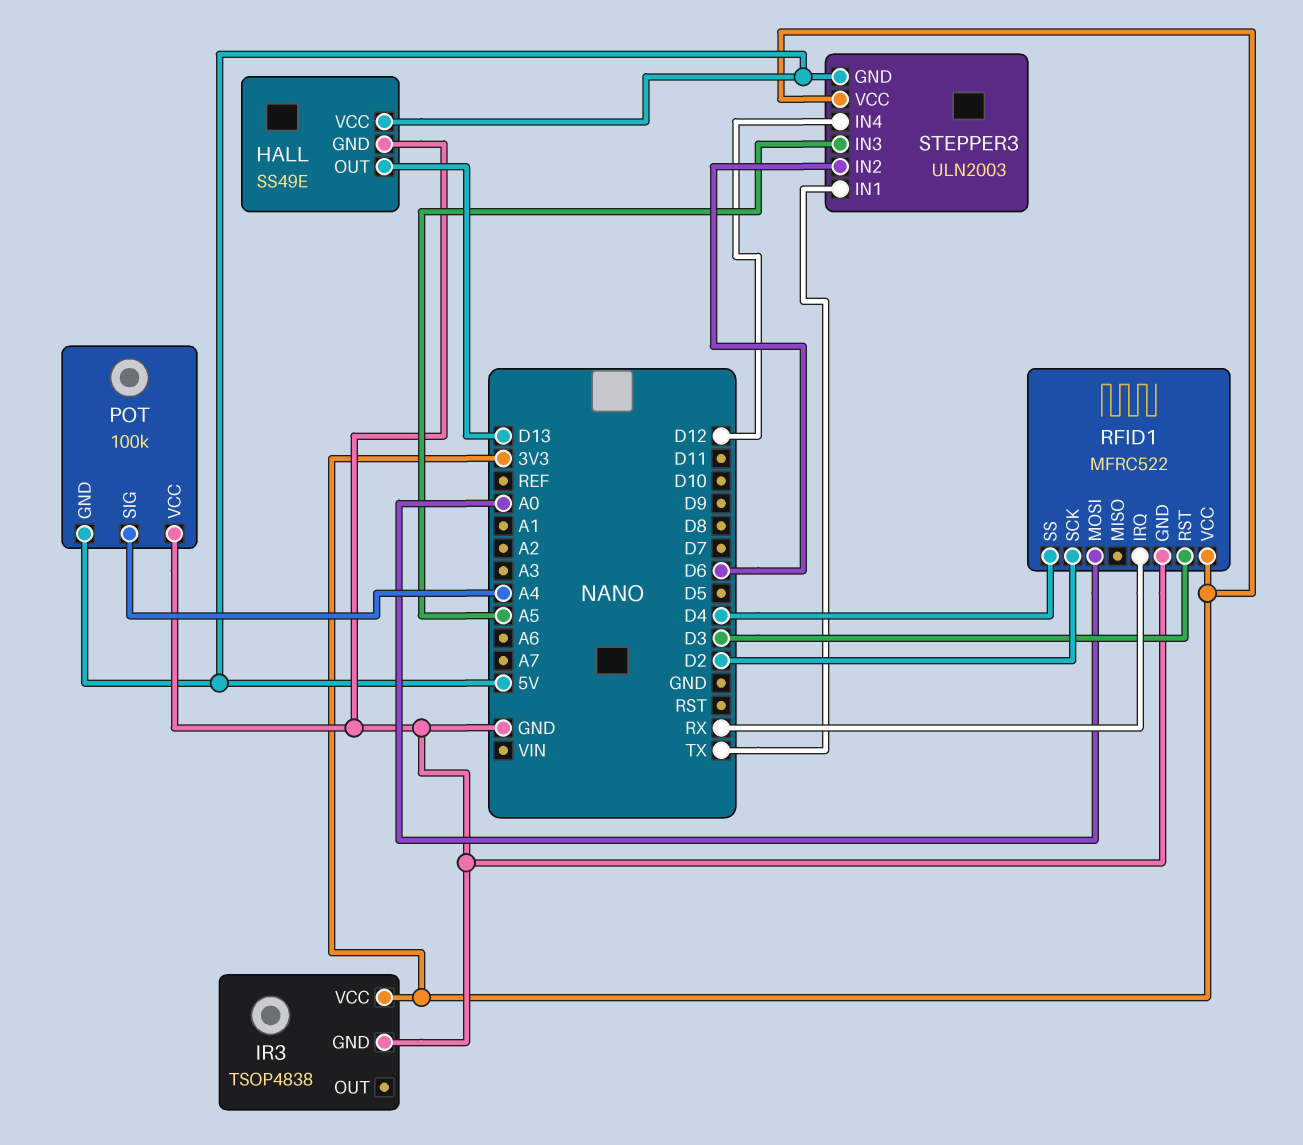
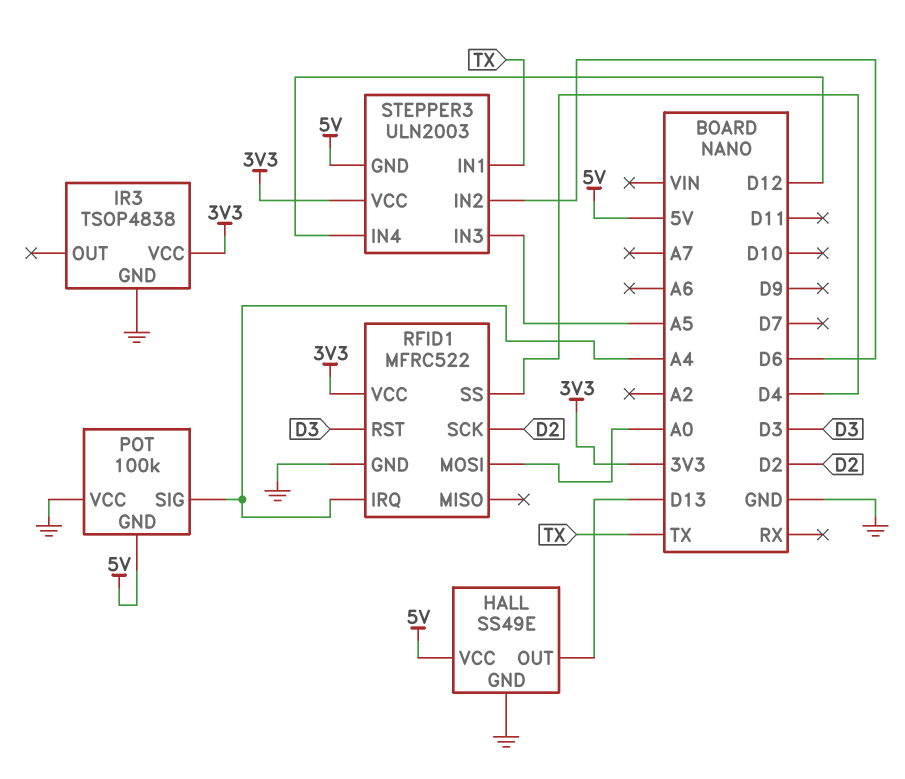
RFID1 pin IRQ: RX -> A4

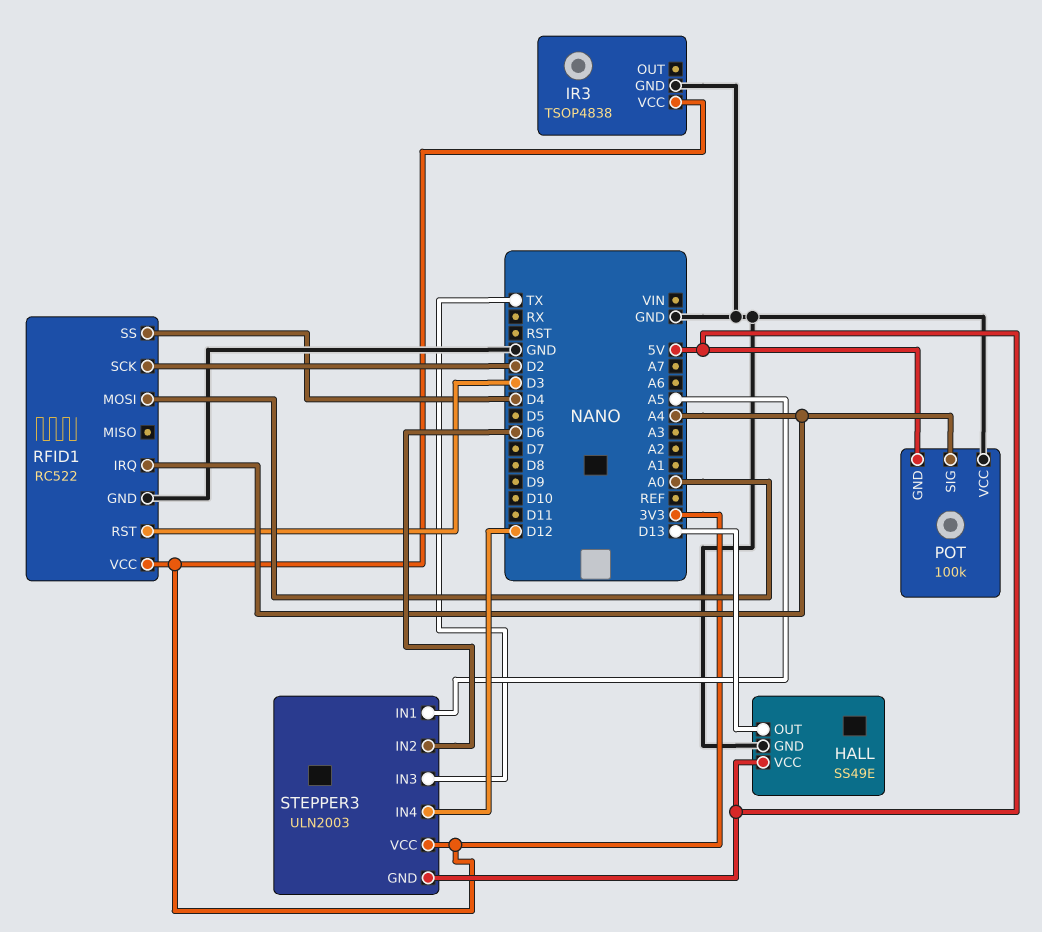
RFID1: MFRC522 -> RC522
STEPPER3 pin IN1: TX -> A5
STEPPER3 pin IN3: A5 -> TX

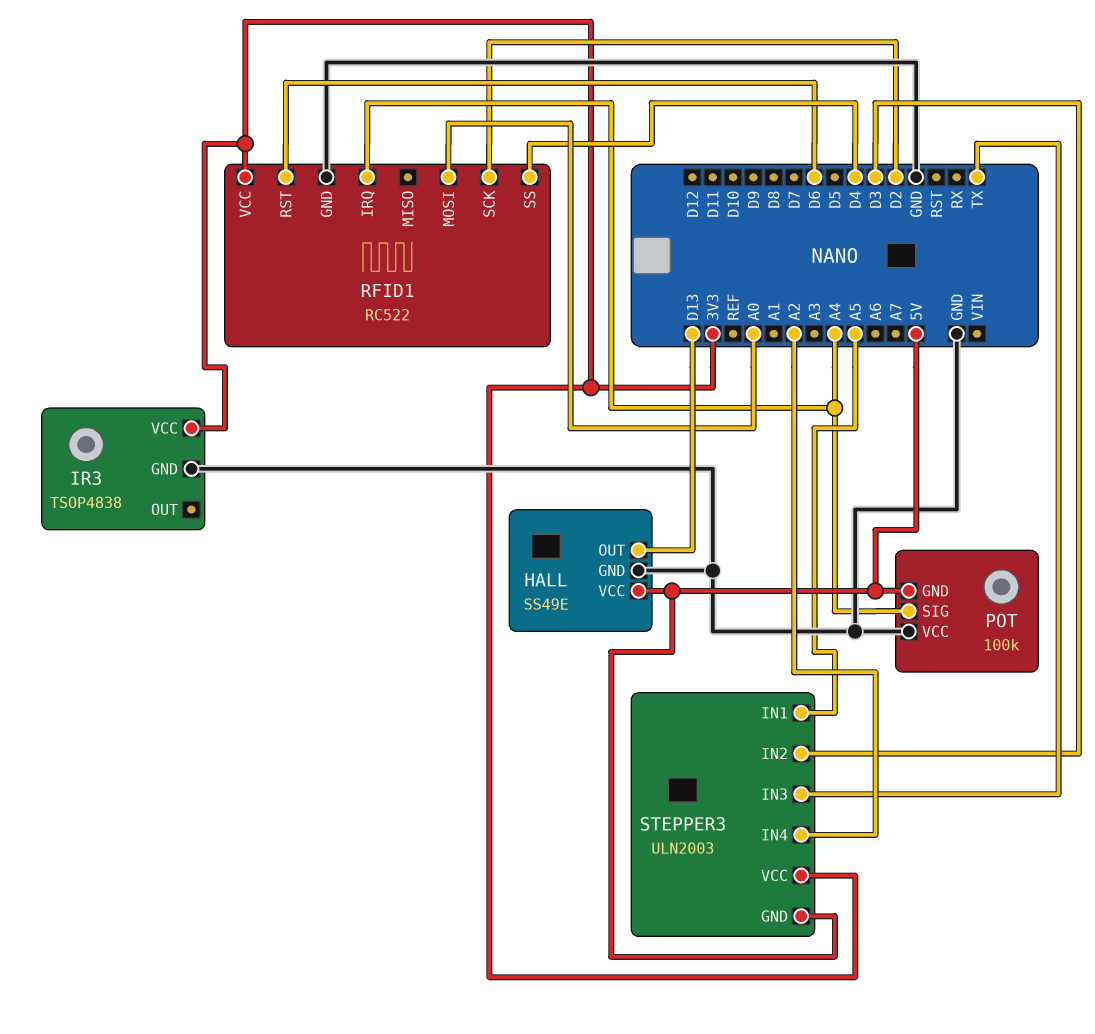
RFID1 pin RST: D3 -> D6
STEPPER3 pin IN2: D6 -> D3
STEPPER3 pin IN4: D12 -> A2

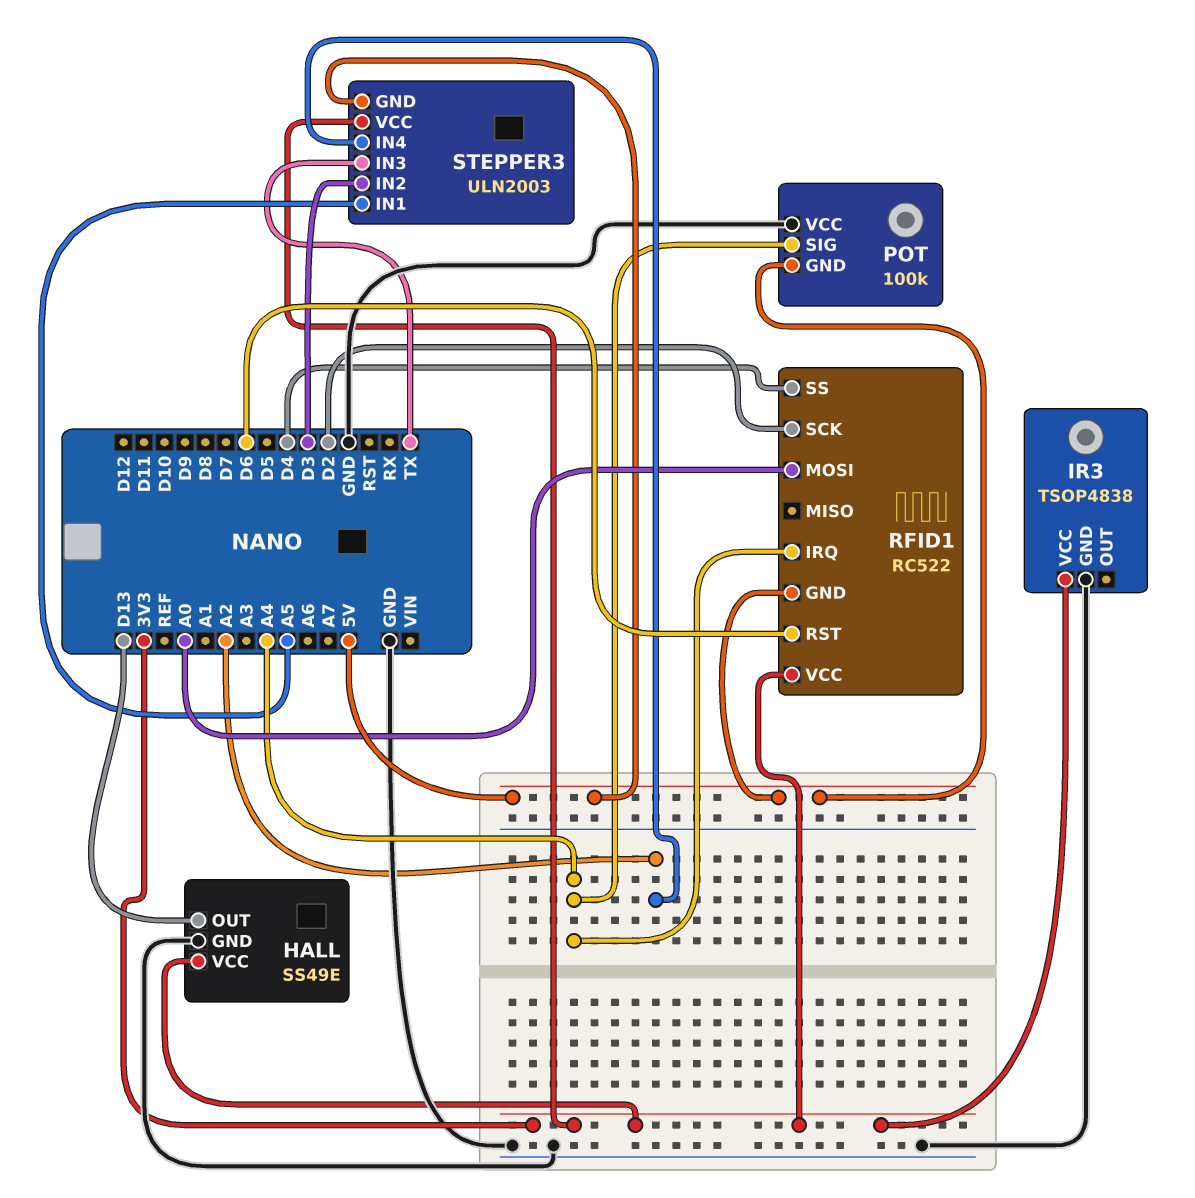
HALL pin VCC: 5V -> 3V3
RFID1 pin GND: GND -> 5V

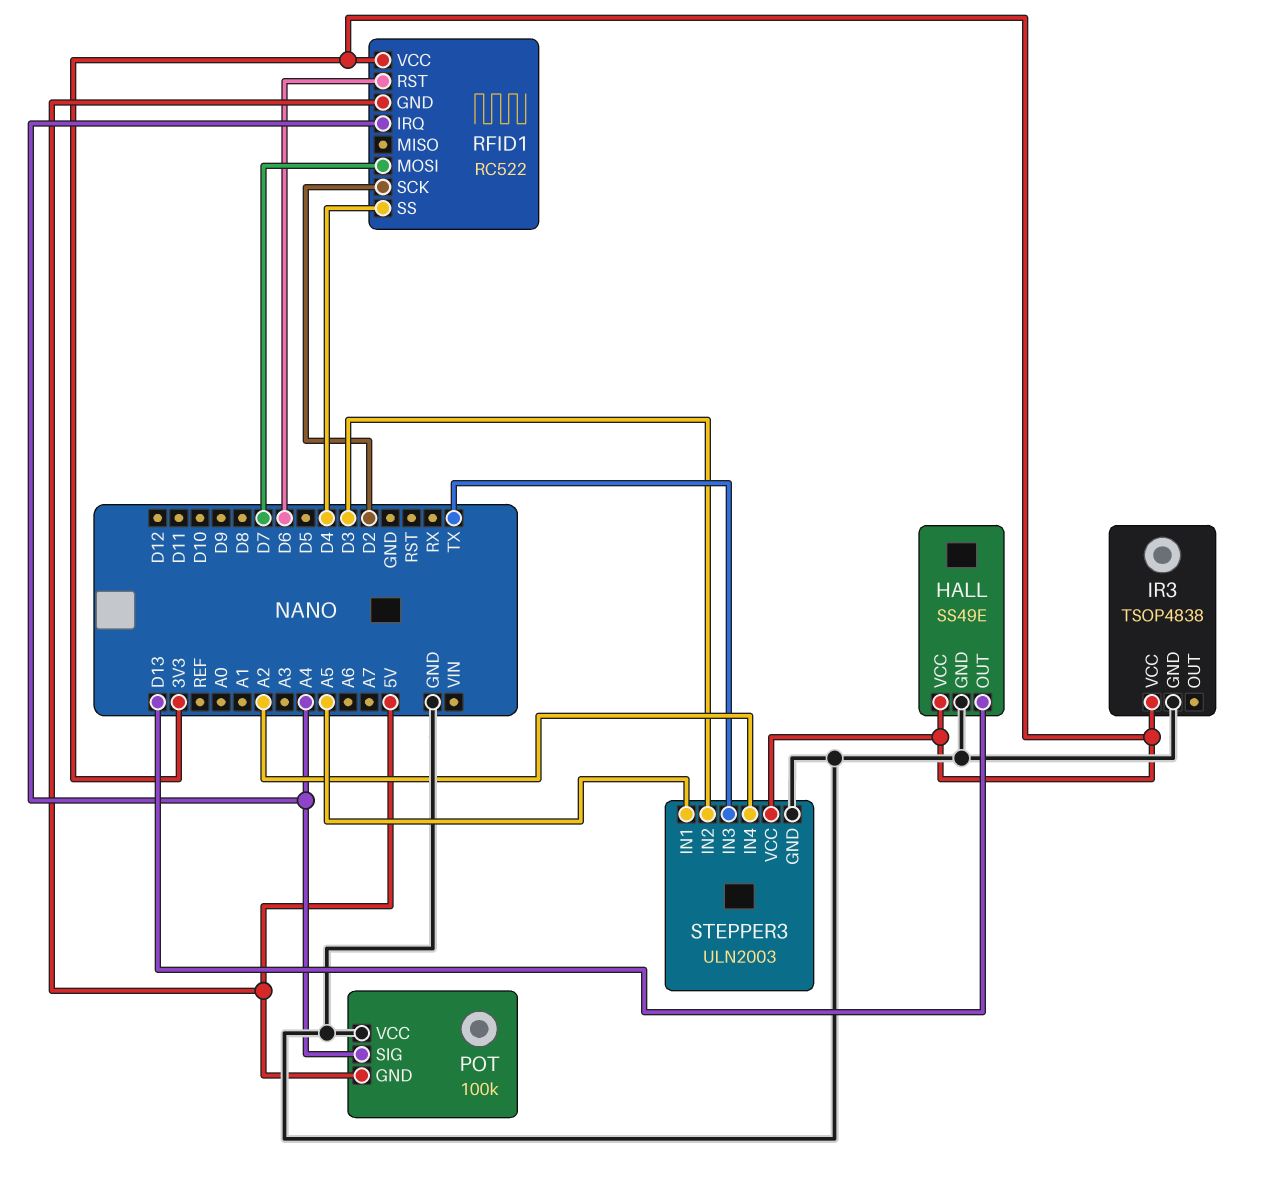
RFID1 pin MOSI: A0 -> D7
STEPPER3 pin GND: 5V -> GND

